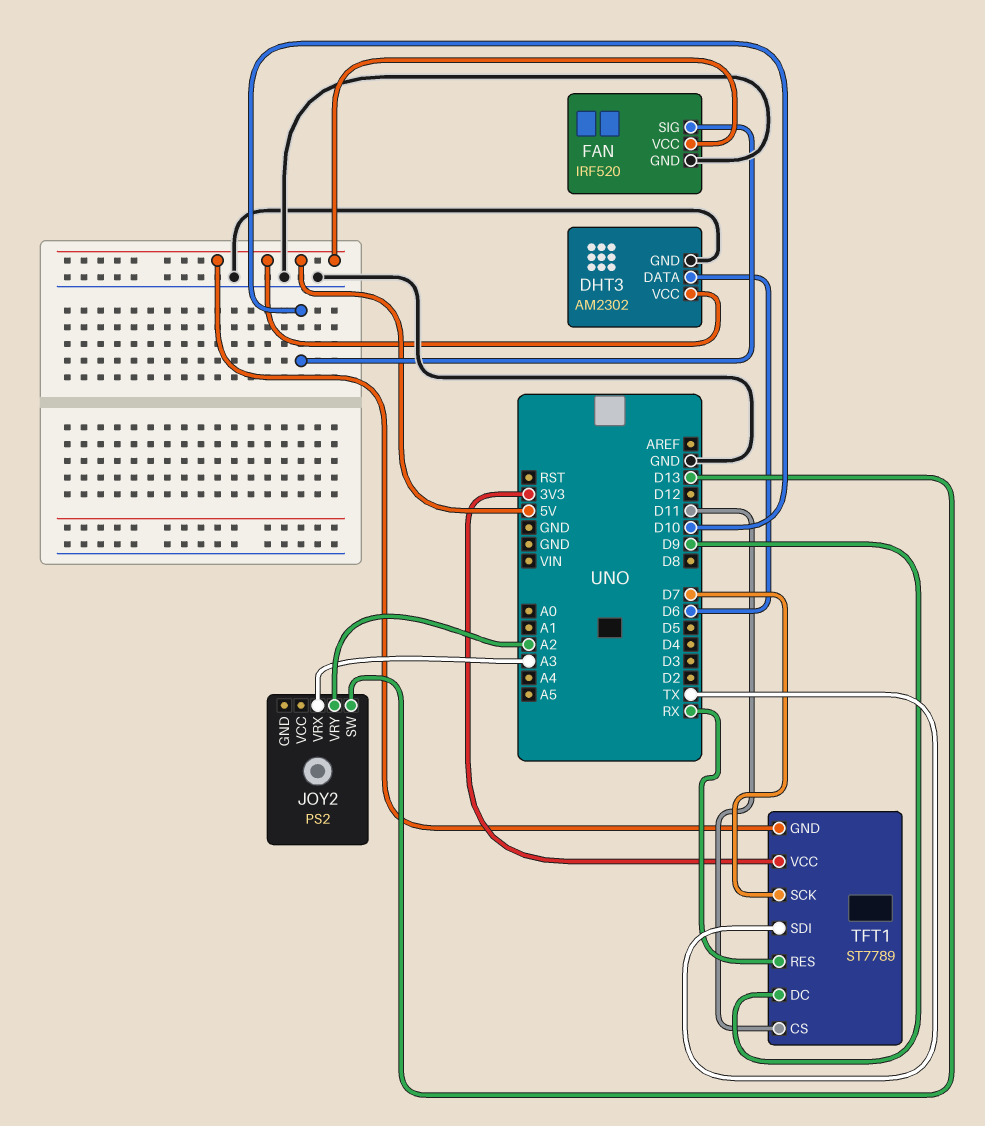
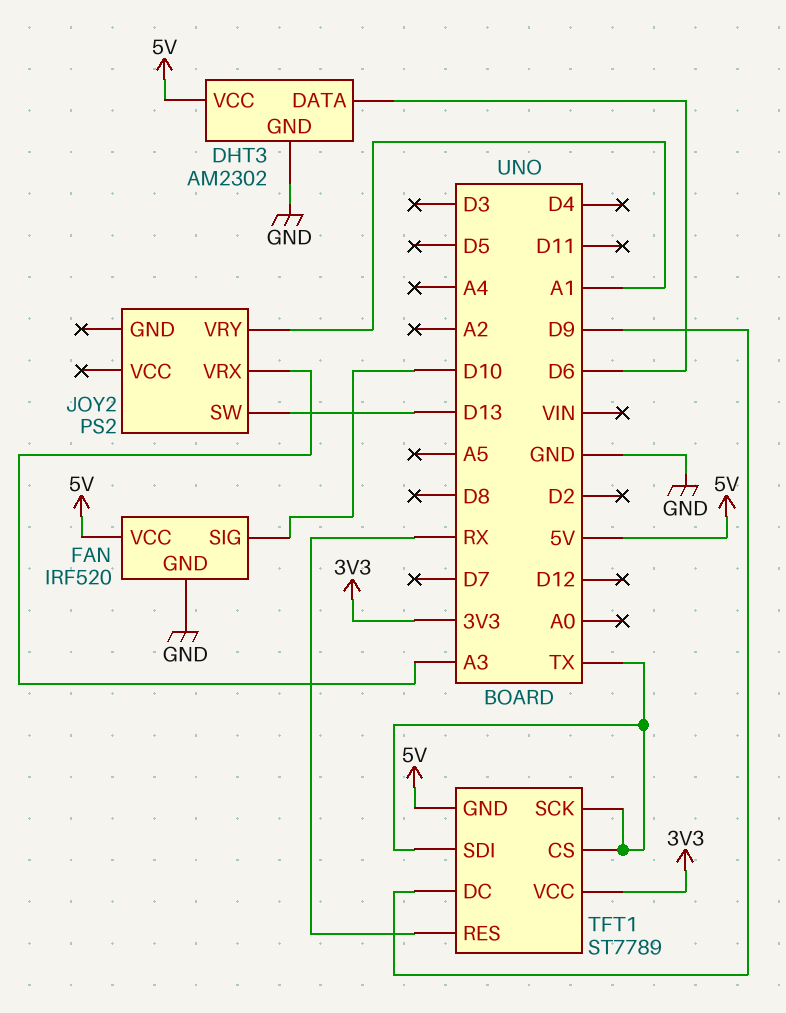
JOY2 pin VRY: A2 -> A1
TFT1 pin CS: D11 -> TX
TFT1 pin SCK: D7 -> TX

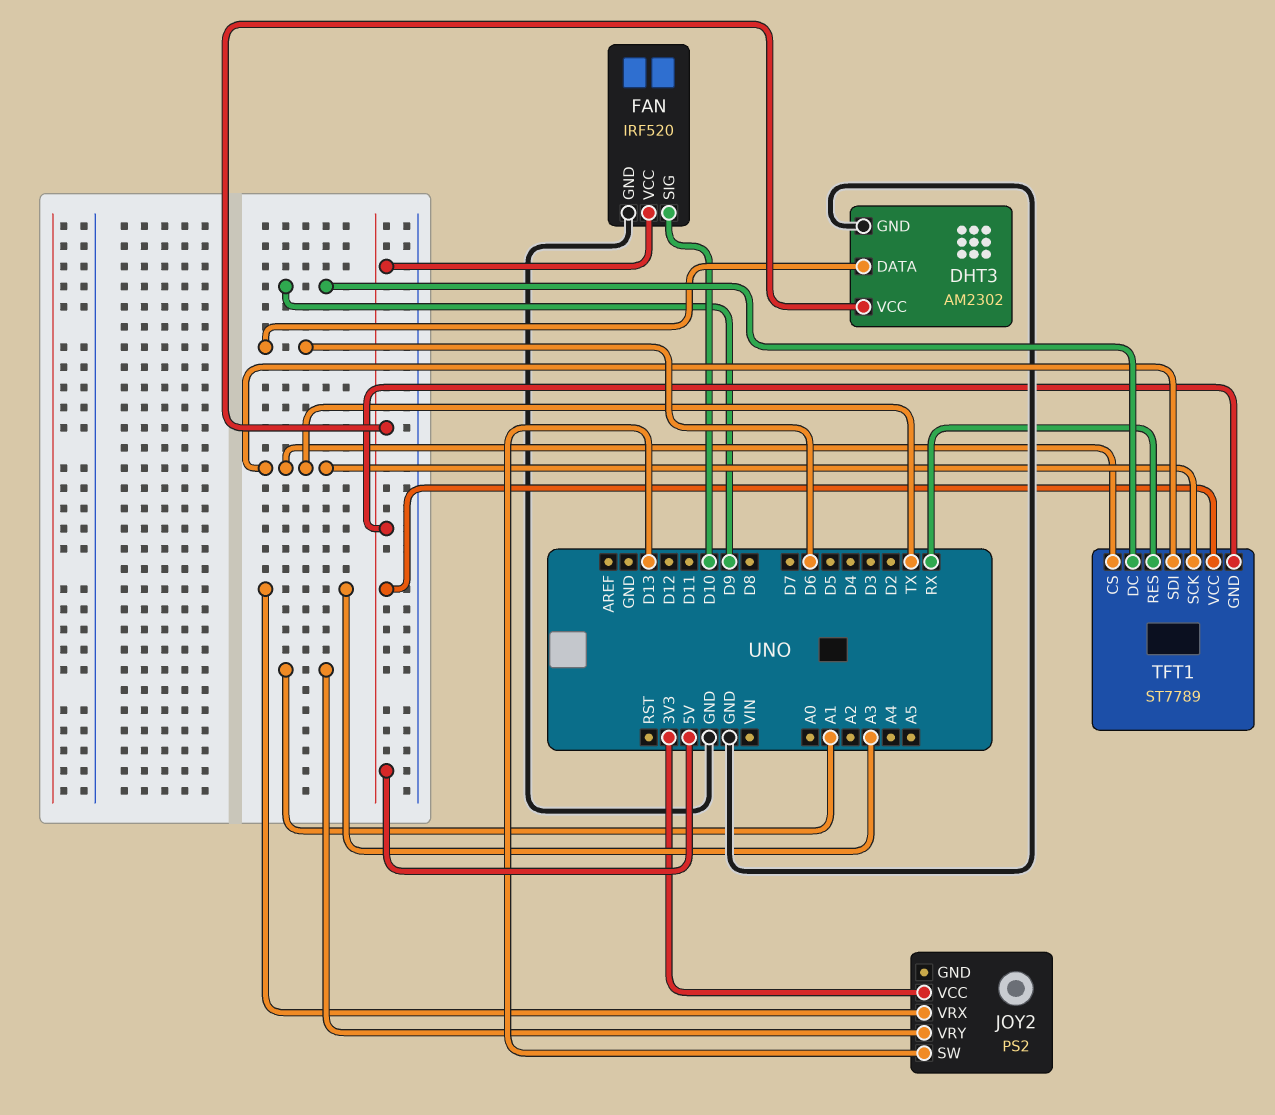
JOY2 pin VCC: none -> 3V3
TFT1 pin VCC: 3V3 -> 5V

